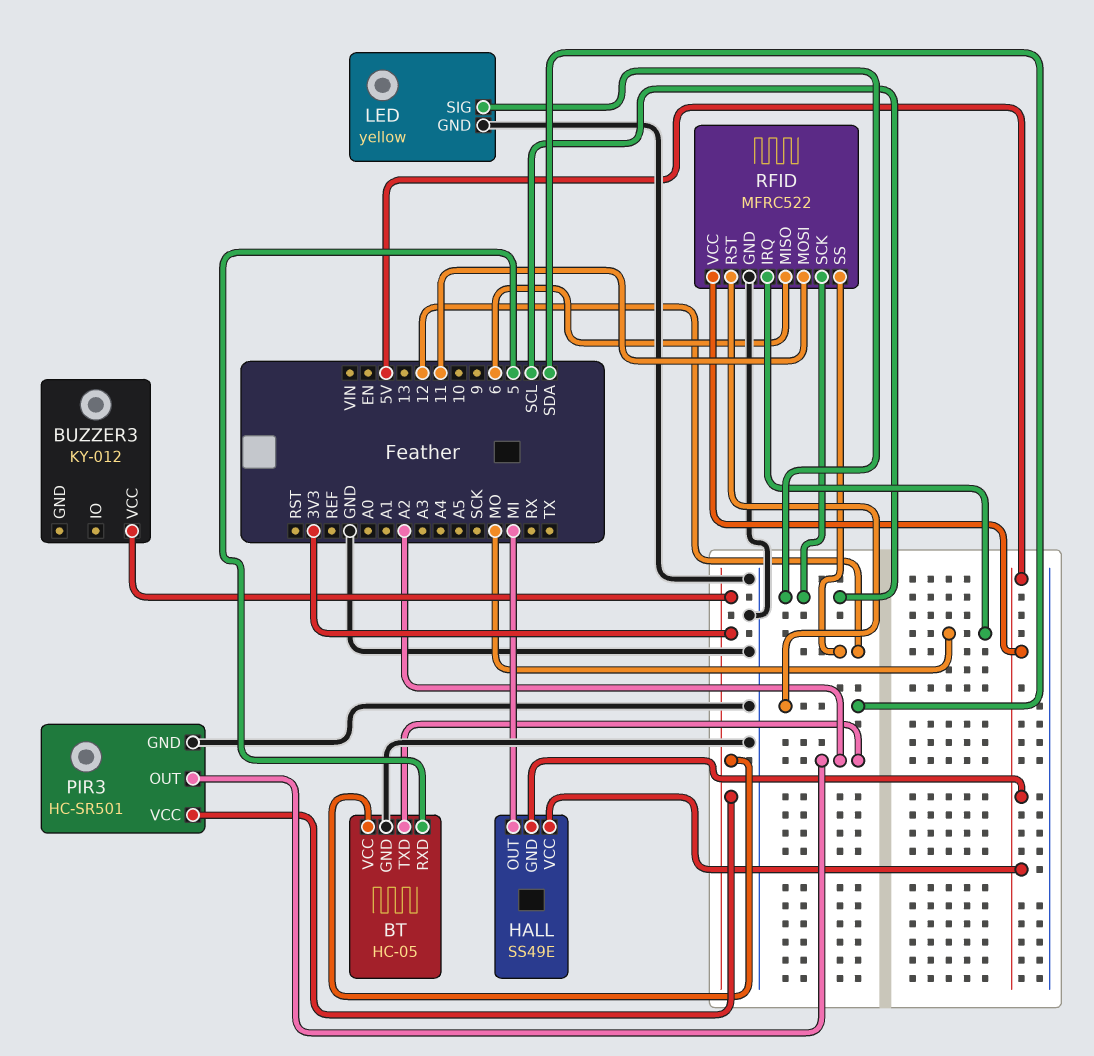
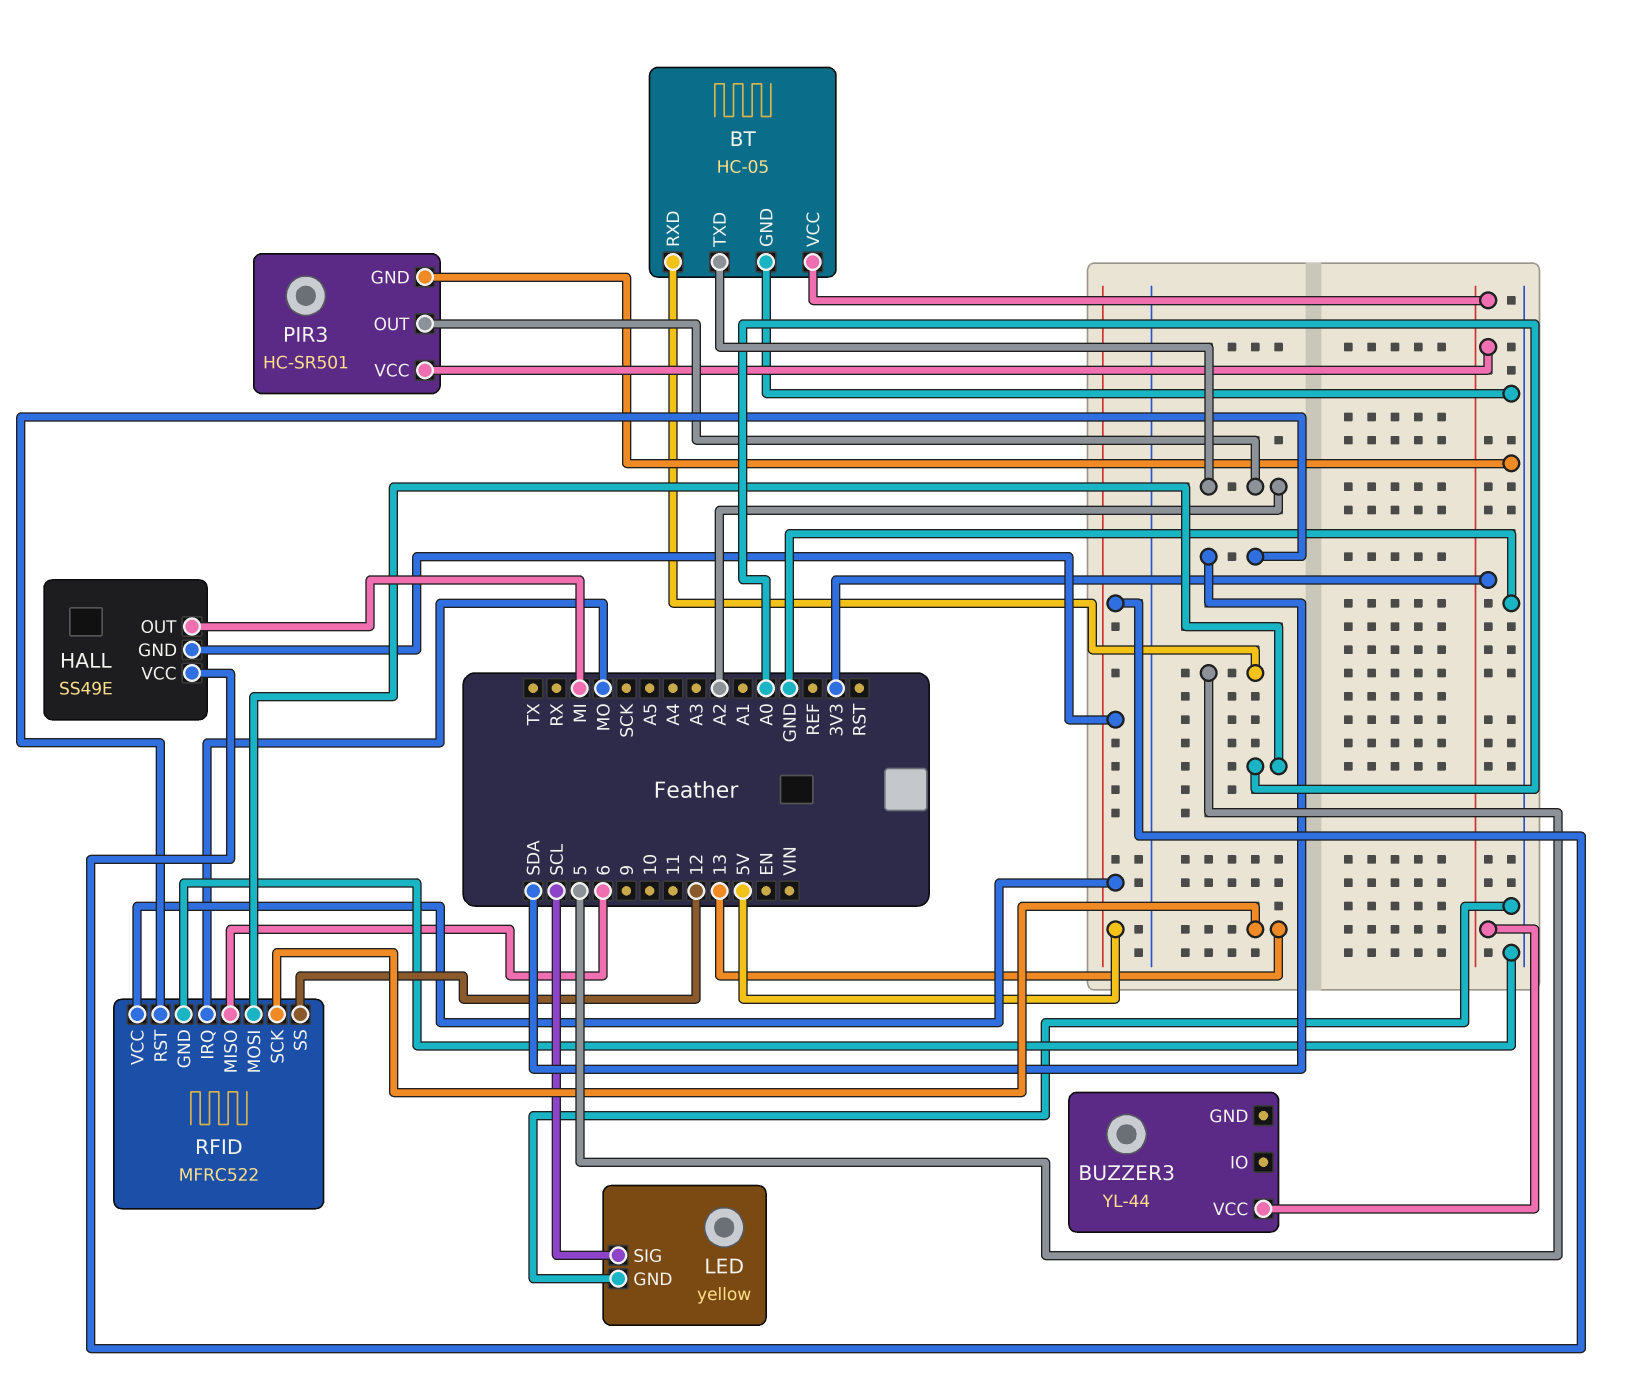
BUZZER3: KY-012 -> YL-44
RFID pin MOSI: 11 -> A0
RFID pin SCK: SCL -> 13

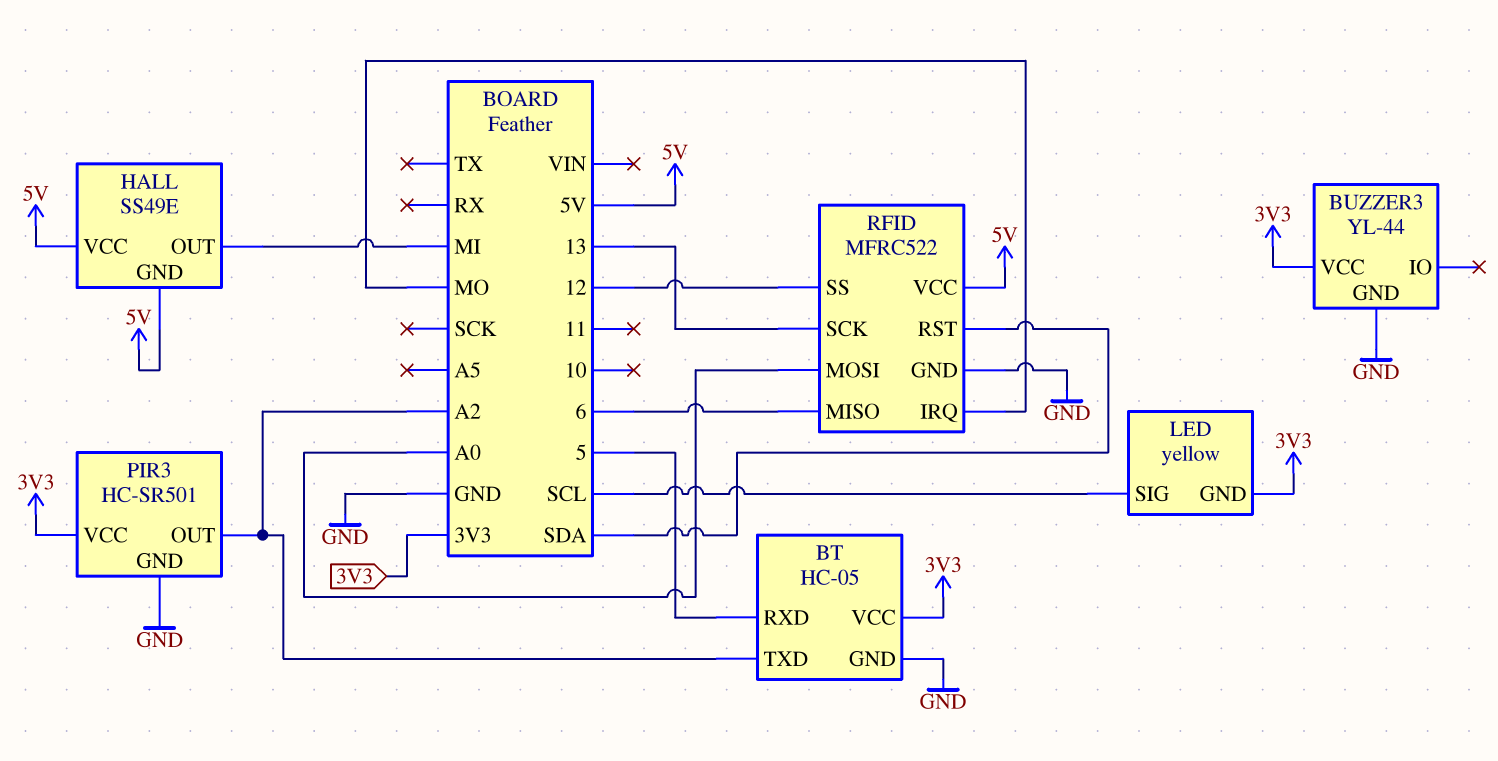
BUZZER3 pin GND: none -> GND
LED pin GND: GND -> 3V3

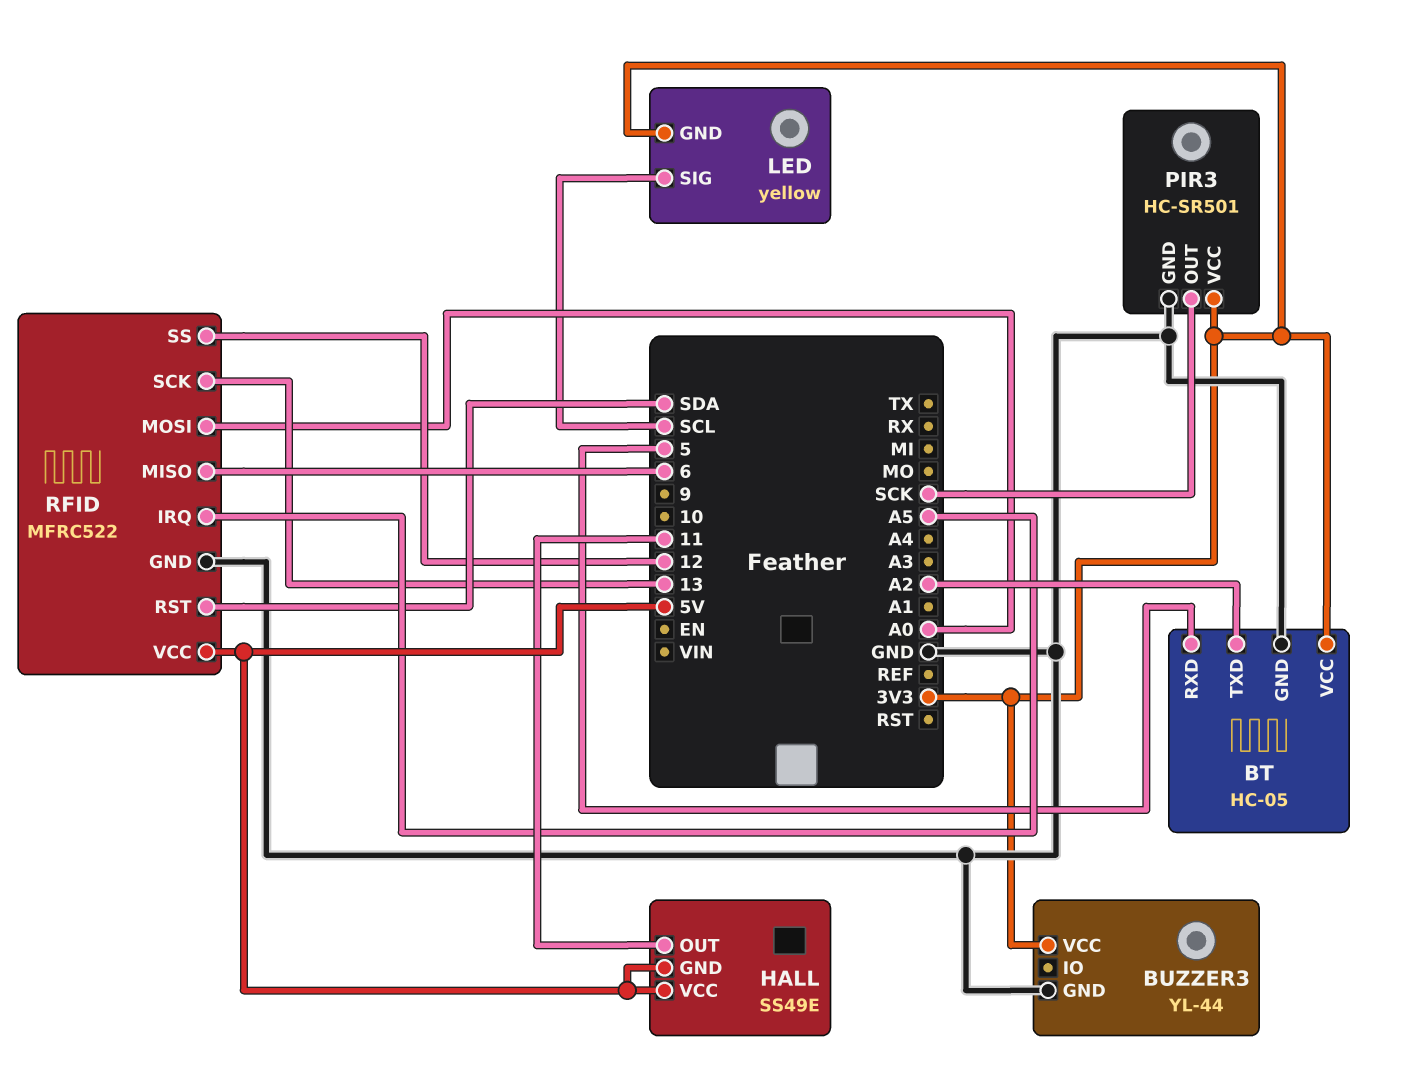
HALL pin OUT: MI -> 11
PIR3 pin OUT: A2 -> SCK
RFID pin IRQ: MO -> A5

